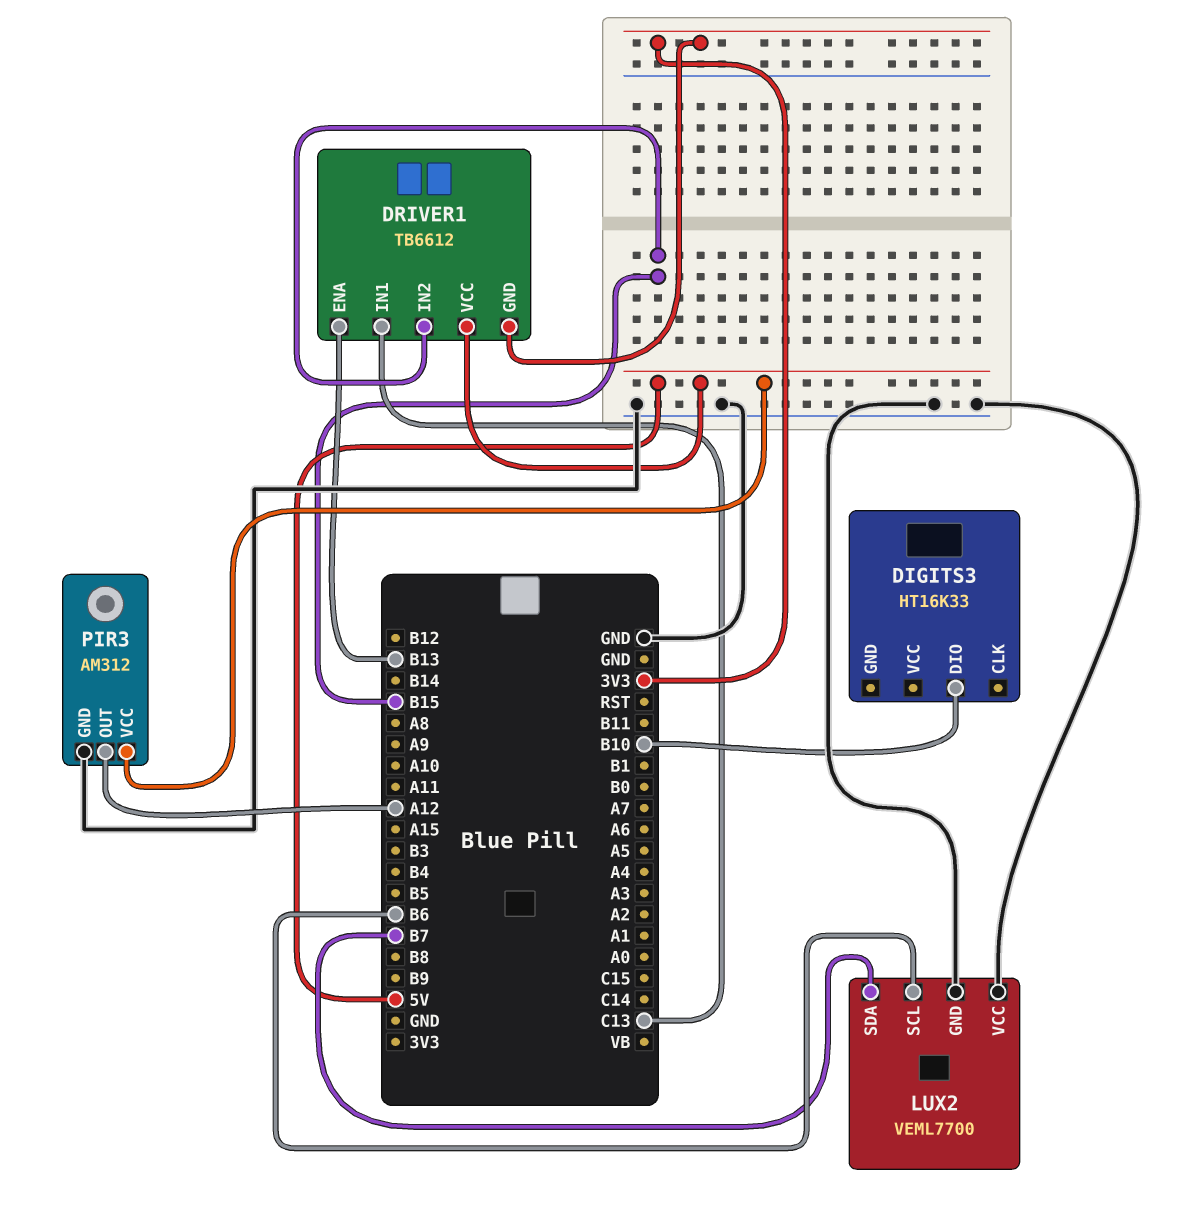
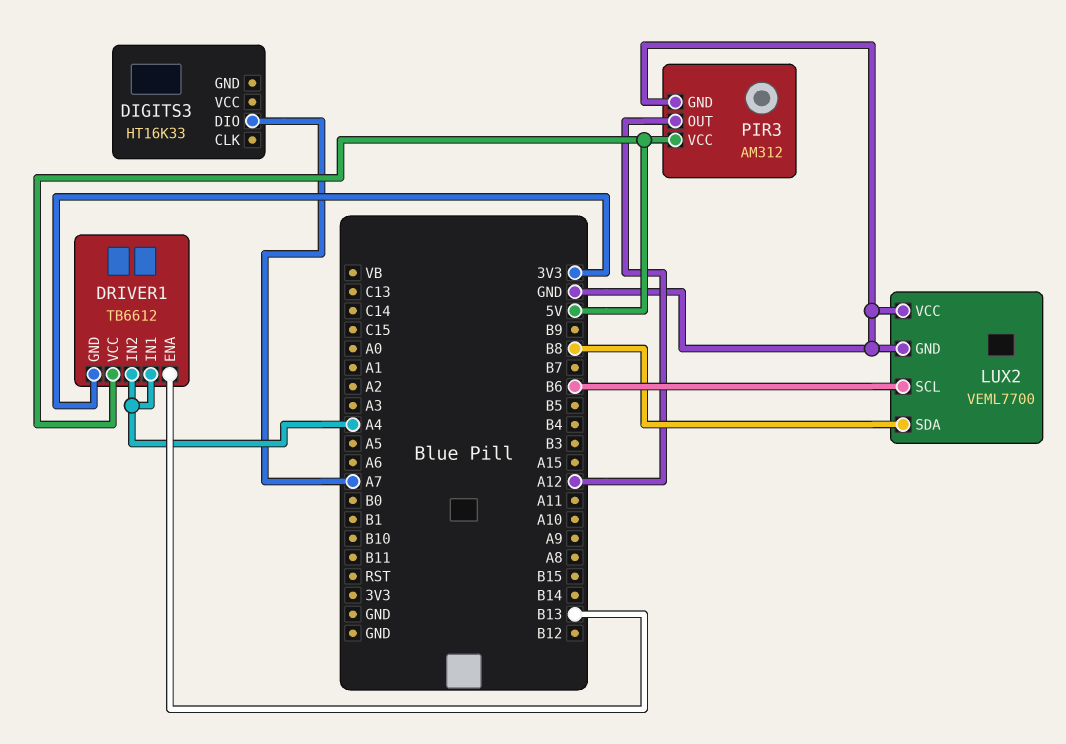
DIGITS3 pin DIO: B10 -> A7
DRIVER1 pin IN1: C13 -> A4
DRIVER1 pin IN2: B15 -> A4
LUX2 pin SDA: B7 -> B8

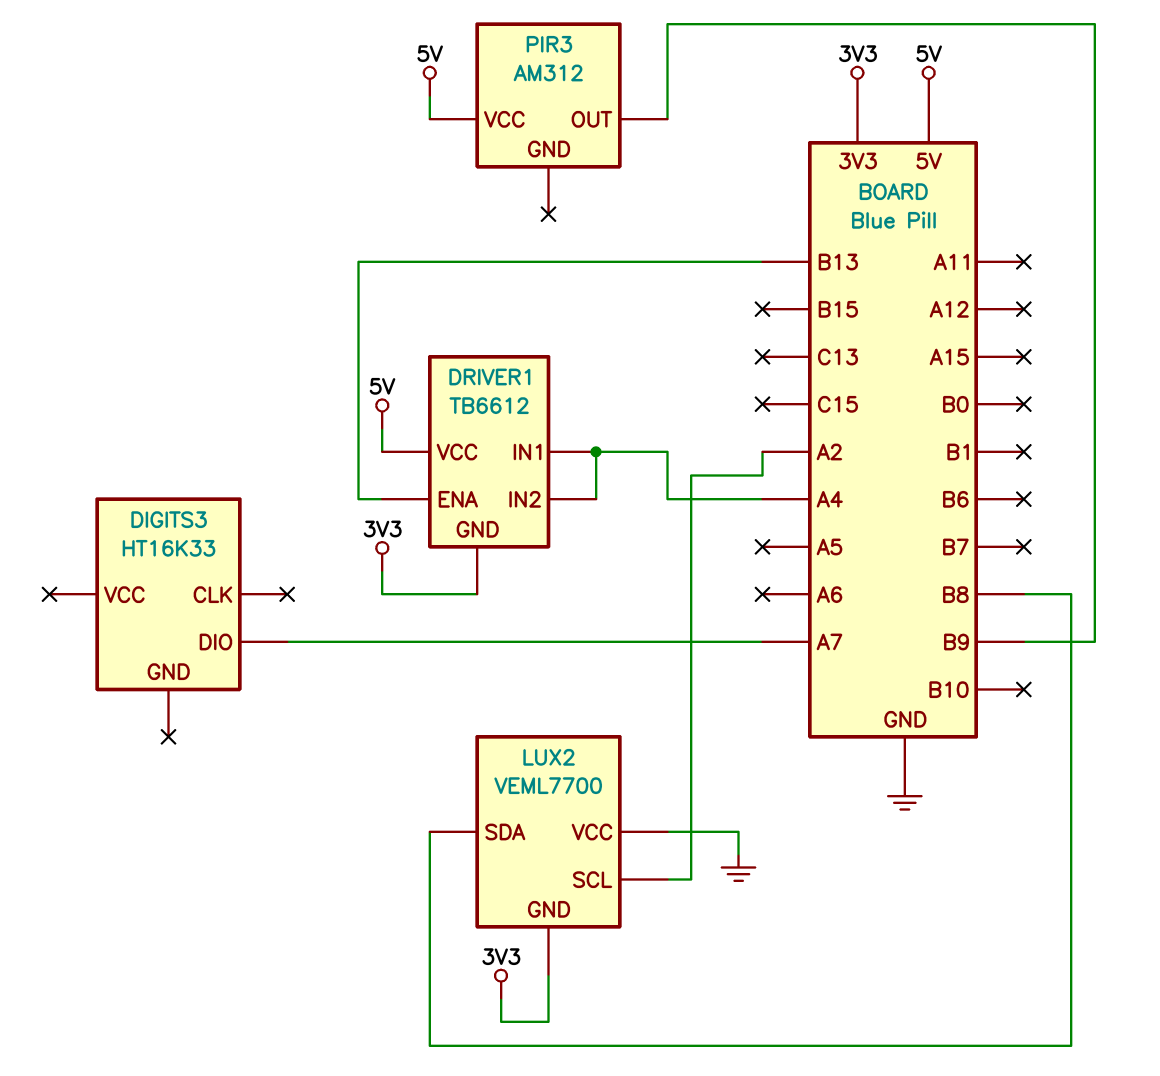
LUX2 pin GND: GND -> 3V3
LUX2 pin SCL: B6 -> A2
PIR3 pin GND: GND -> none
PIR3 pin OUT: A12 -> B9

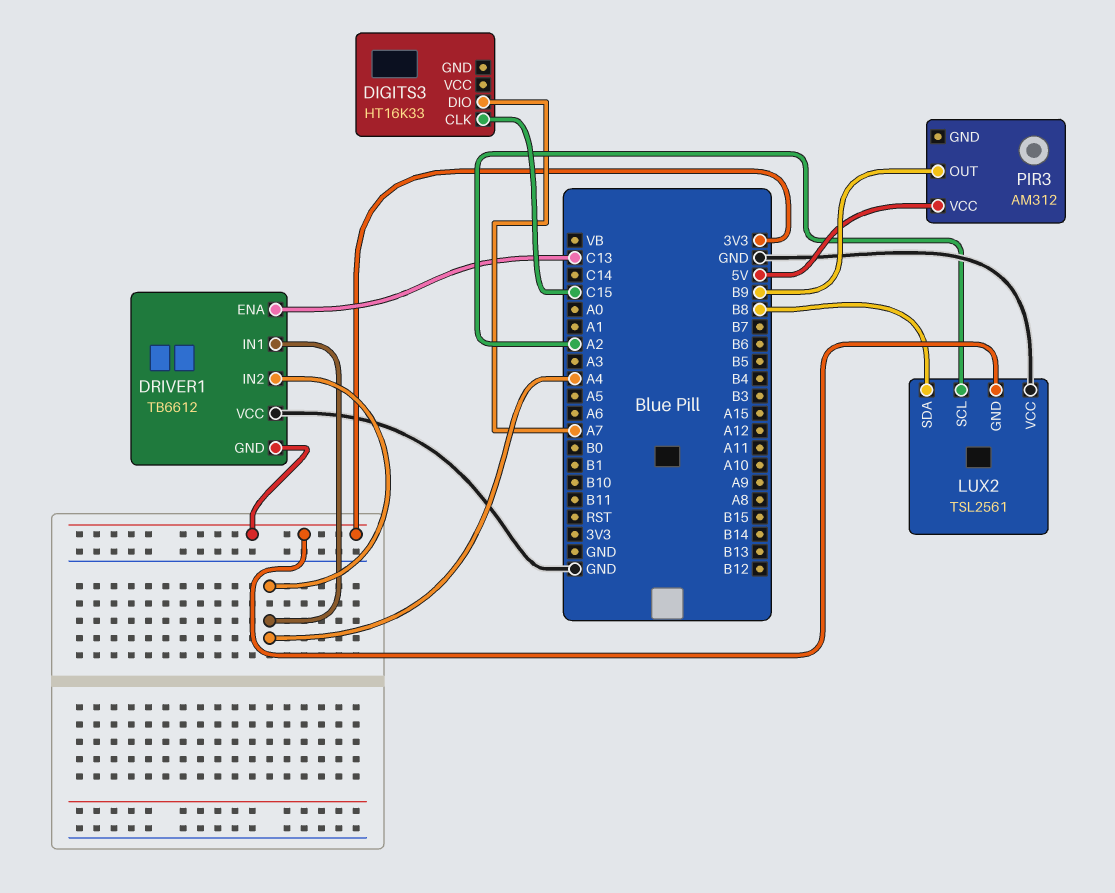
DIGITS3 pin CLK: none -> C15
DRIVER1 pin ENA: B13 -> C13
DRIVER1 pin VCC: 5V -> GND
LUX2: VEML7700 -> TSL2561

